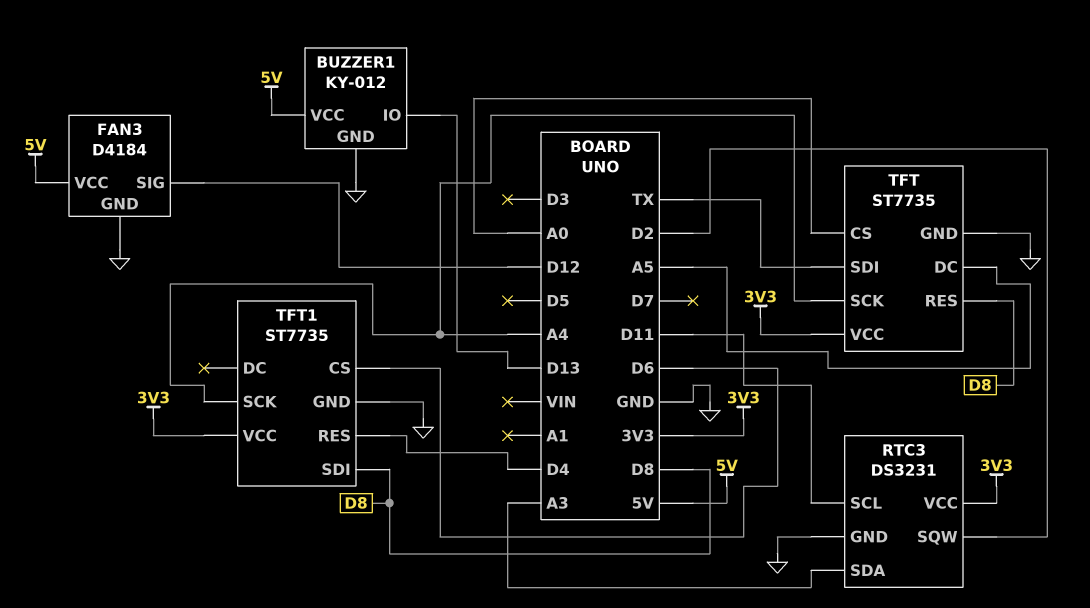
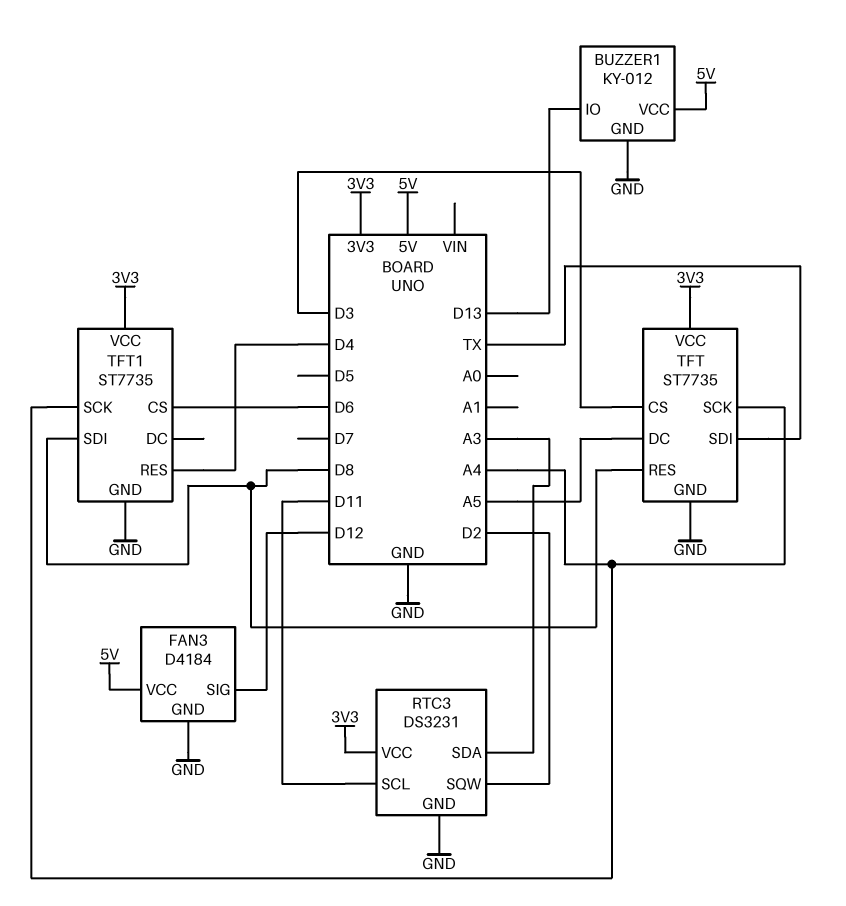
TFT pin CS: A0 -> D3

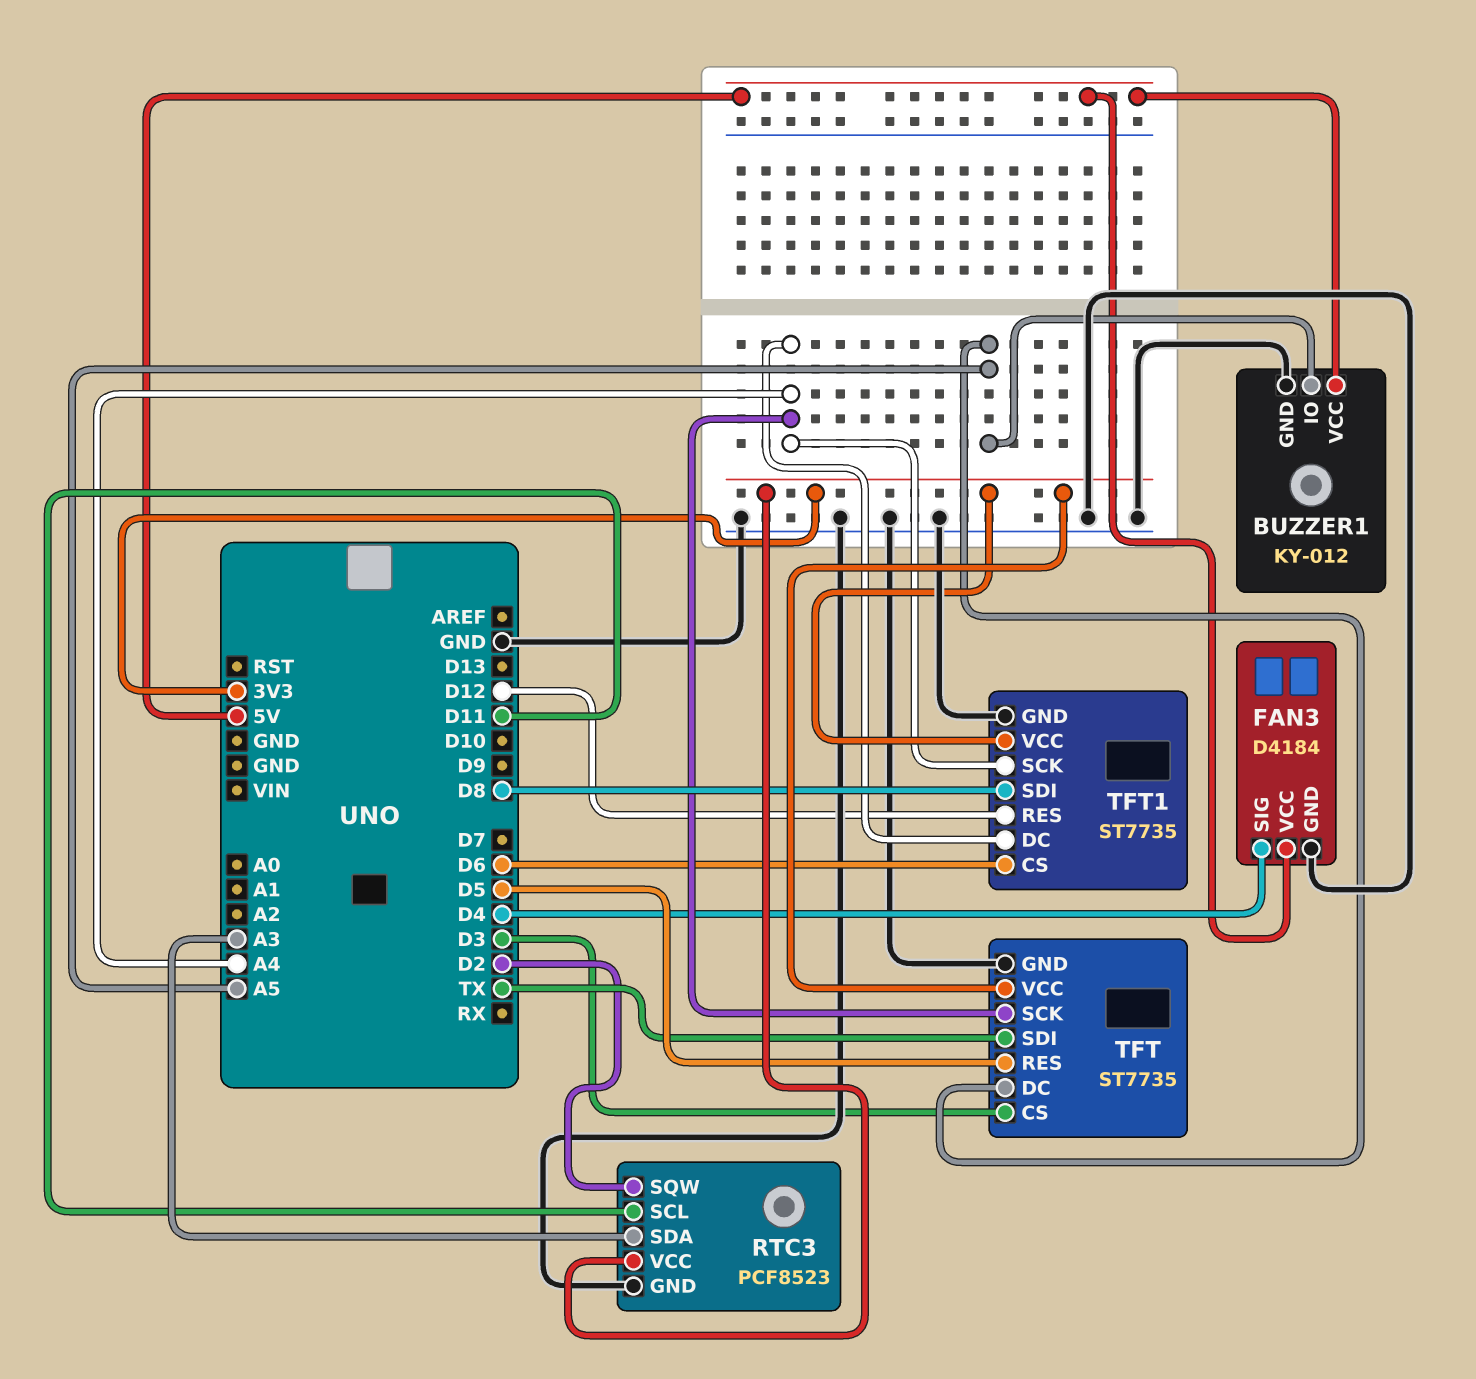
BUZZER1 pin IO: D13 -> A5
FAN3 pin SIG: D12 -> D4
RTC3: DS3231 -> PCF8523
TFT pin RES: D8 -> D5
TFT1 pin DC: none -> A4
TFT1 pin RES: D4 -> D12

